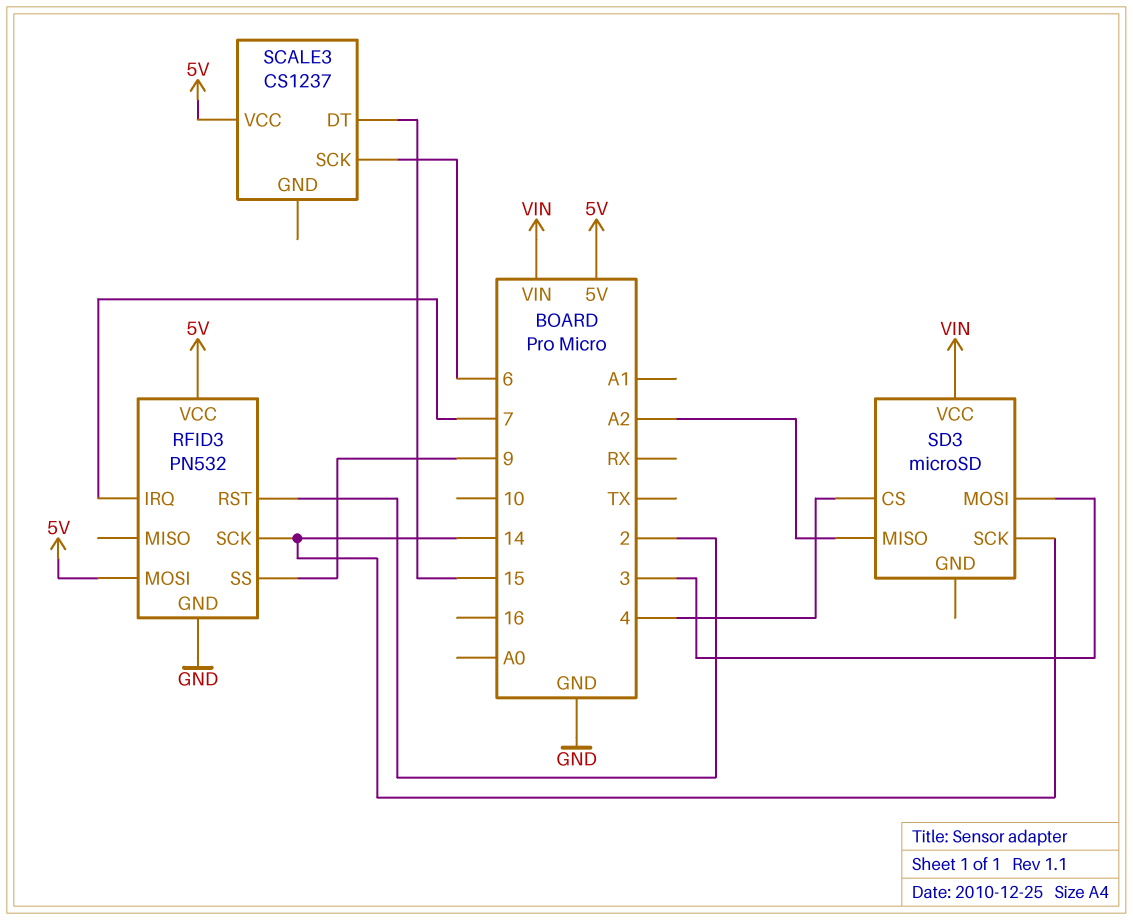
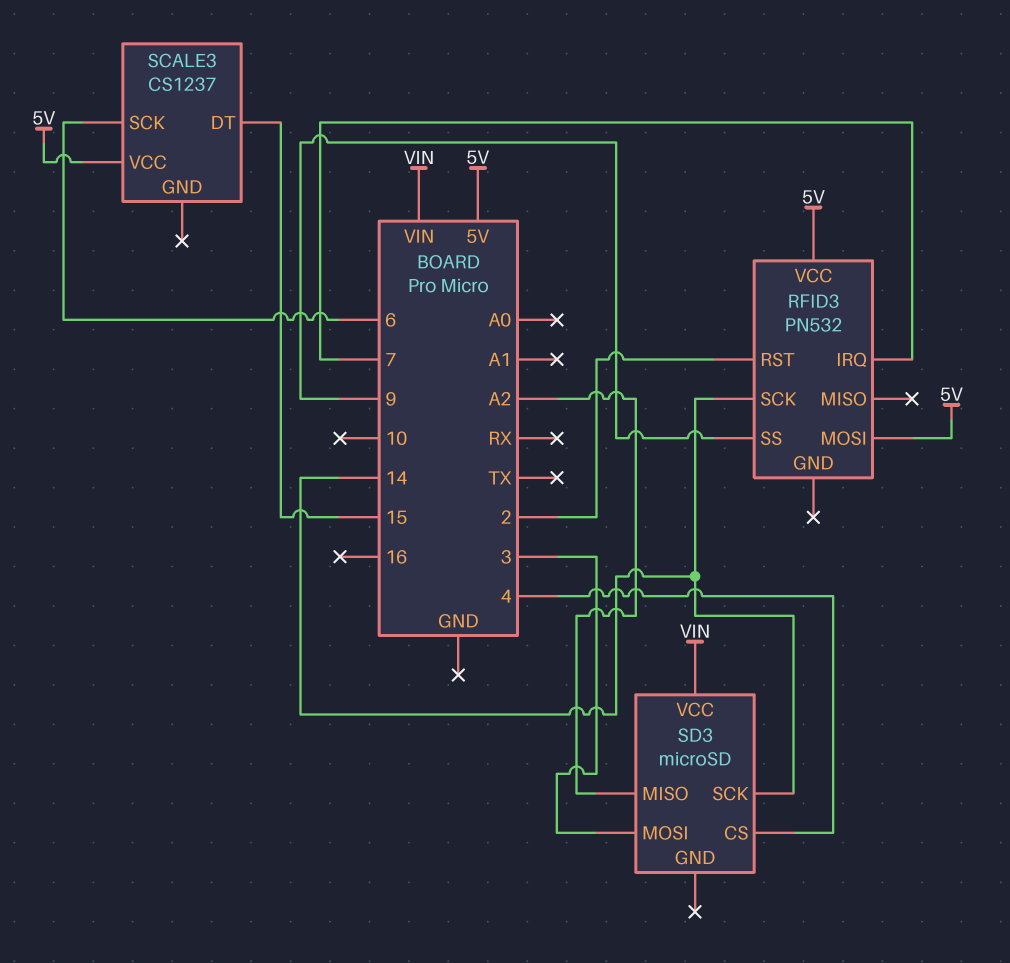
RFID3 pin GND: GND -> none

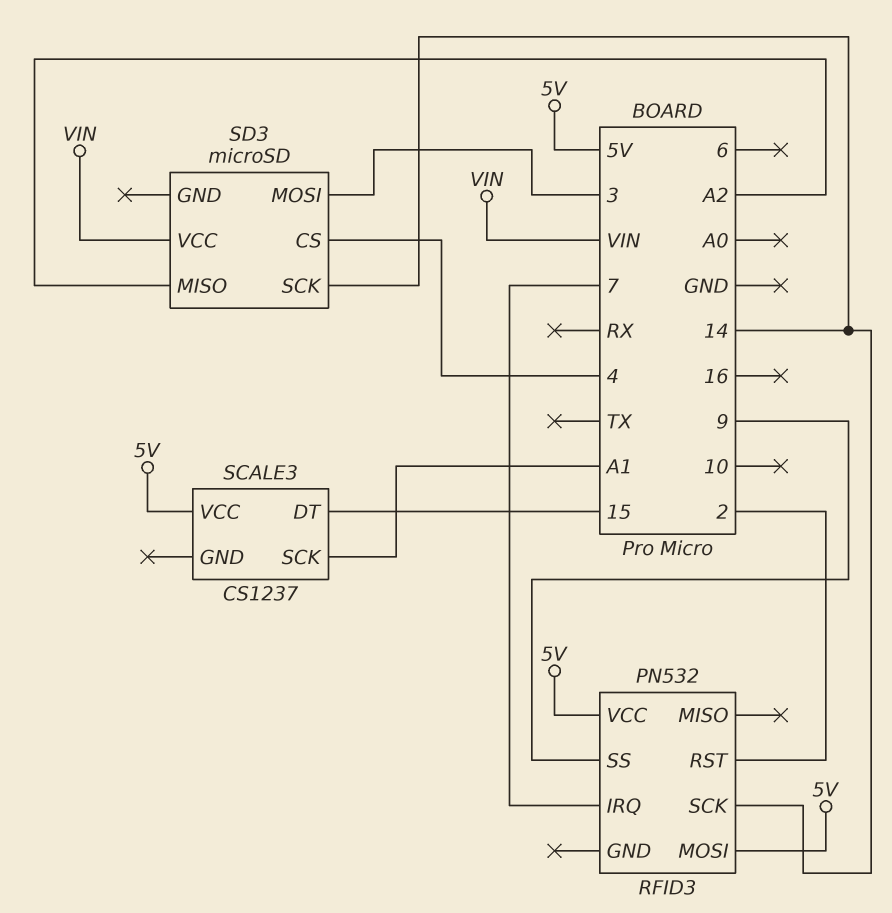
SCALE3 pin SCK: 6 -> A1

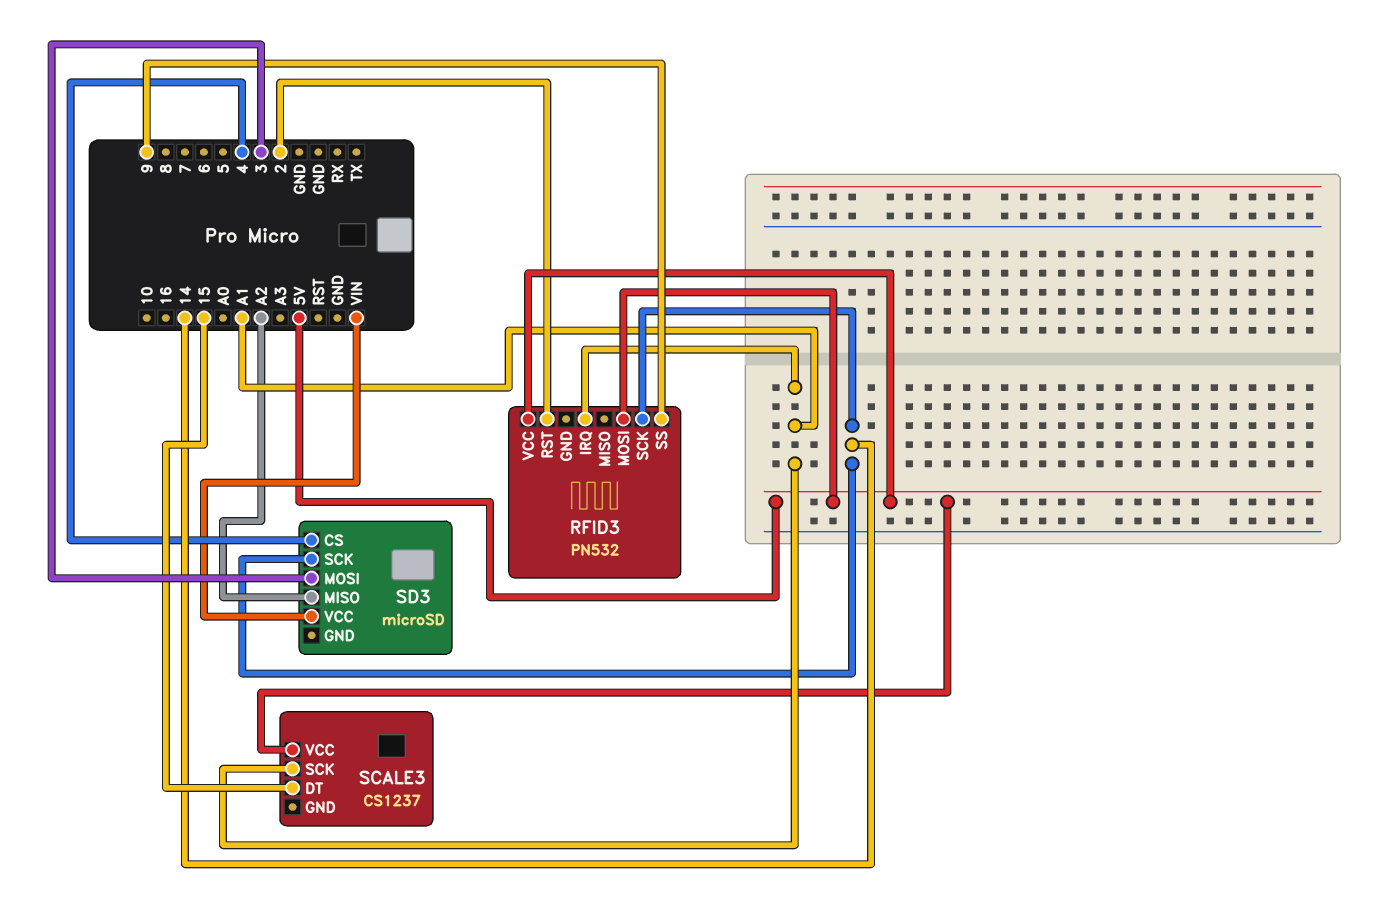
RFID3 pin IRQ: 7 -> A1

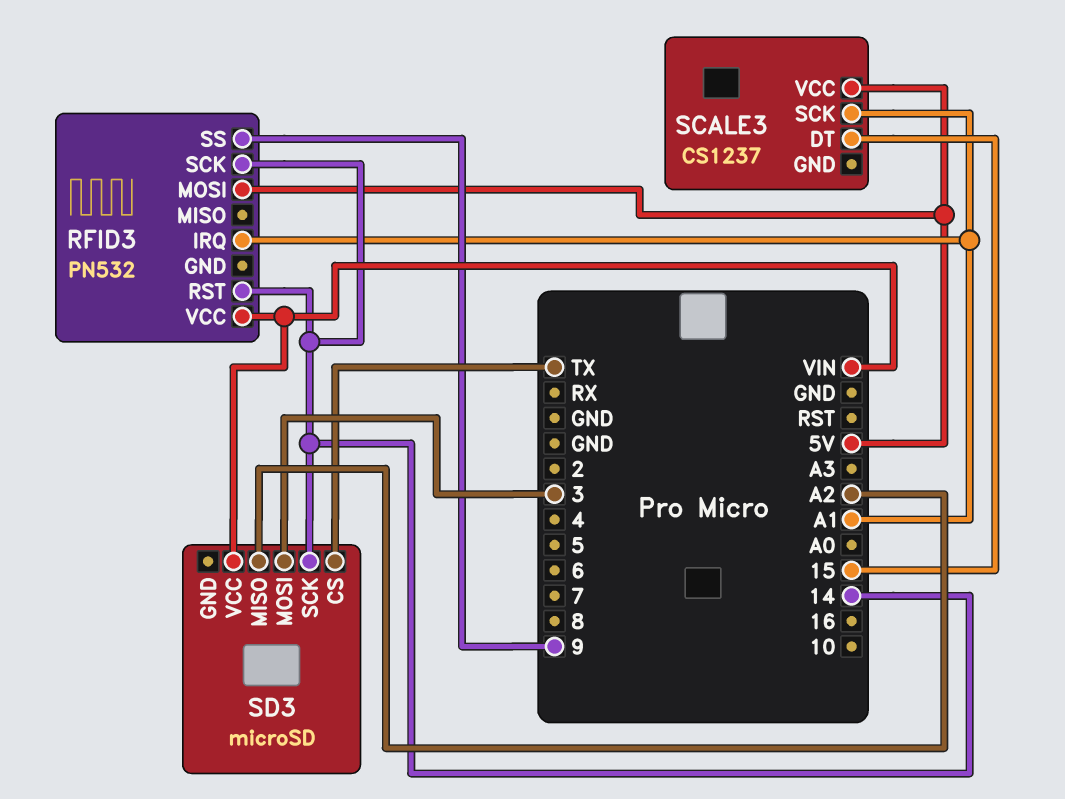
RFID3 pin RST: 2 -> 14
RFID3 pin VCC: 5V -> VIN
SD3 pin CS: 4 -> TX

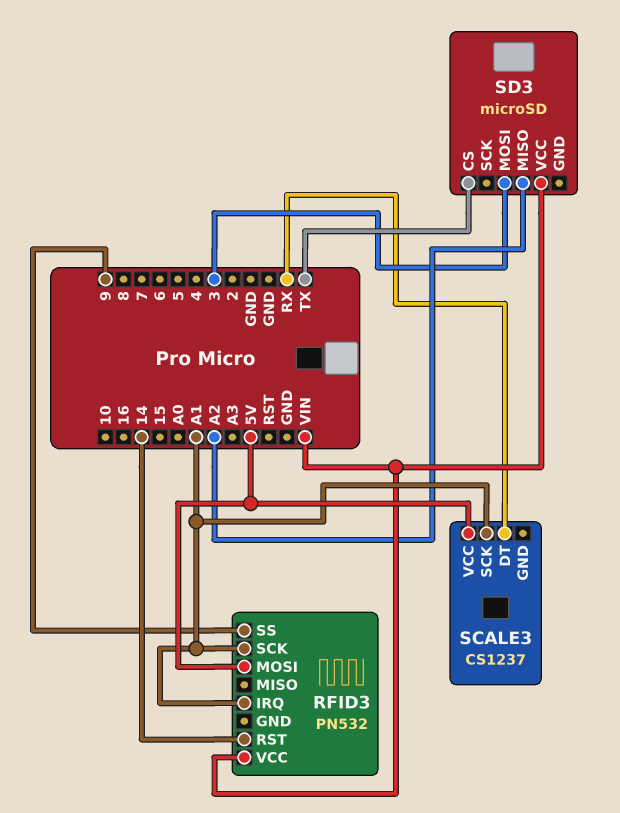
RFID3 pin SCK: 14 -> A1
SCALE3 pin DT: 15 -> RX
SD3 pin SCK: 14 -> none

